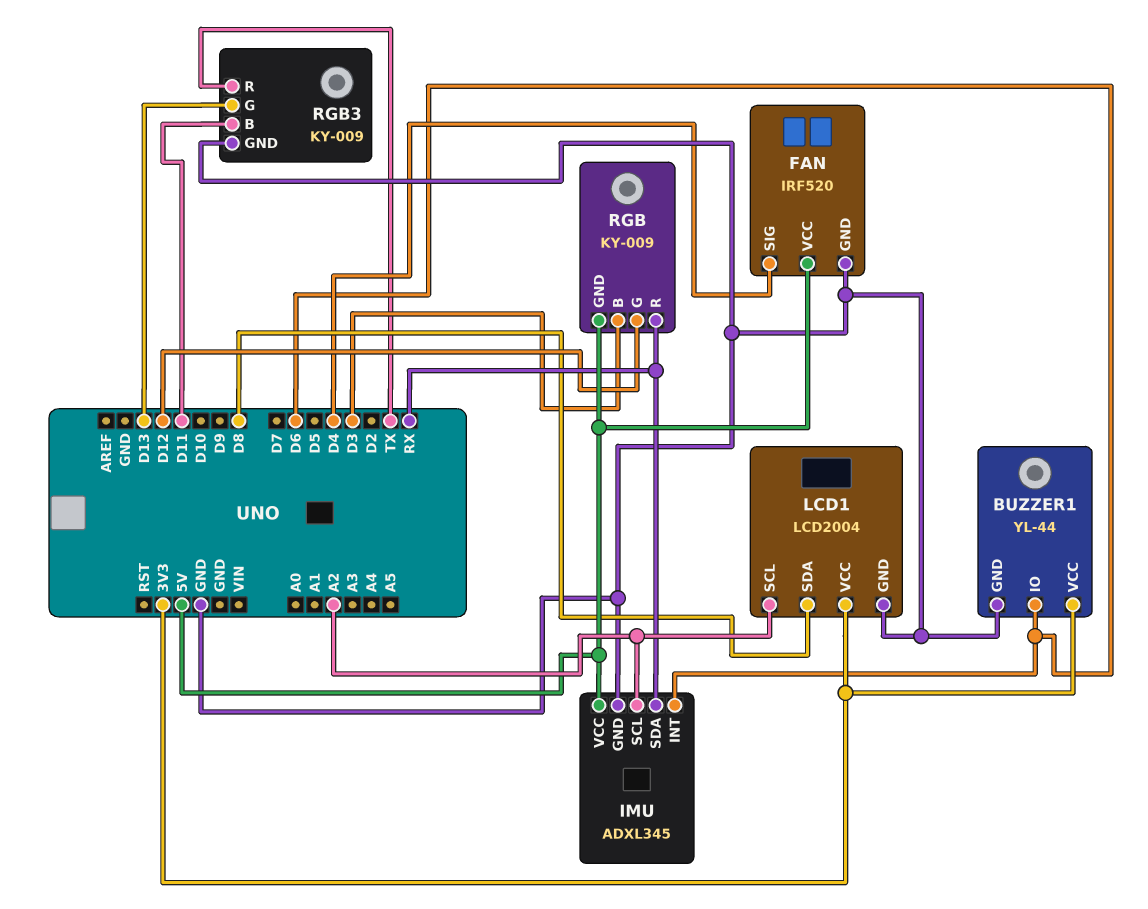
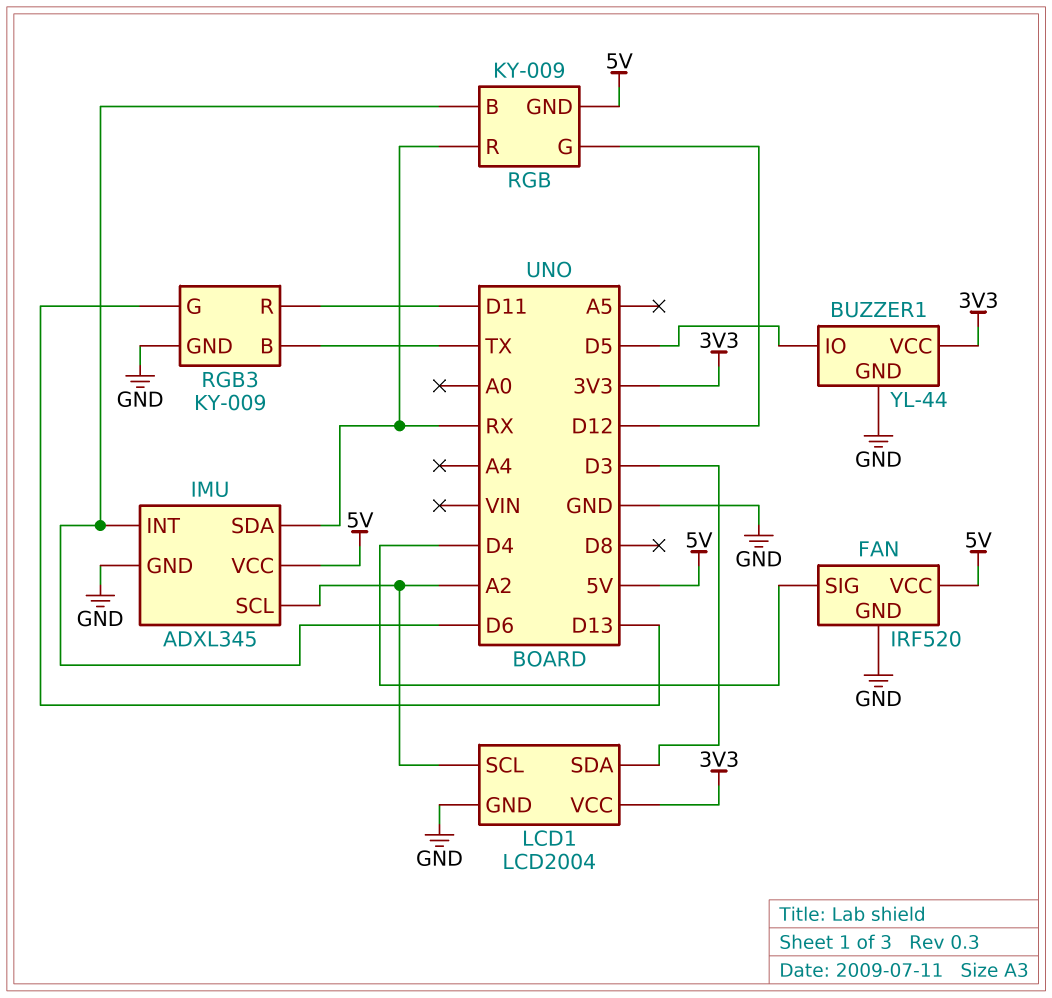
BUZZER1 pin IO: D6 -> D5
LCD1 pin SDA: D8 -> D3
RGB pin B: D3 -> D6
RGB3 pin B: D11 -> TX
RGB3 pin R: TX -> D11

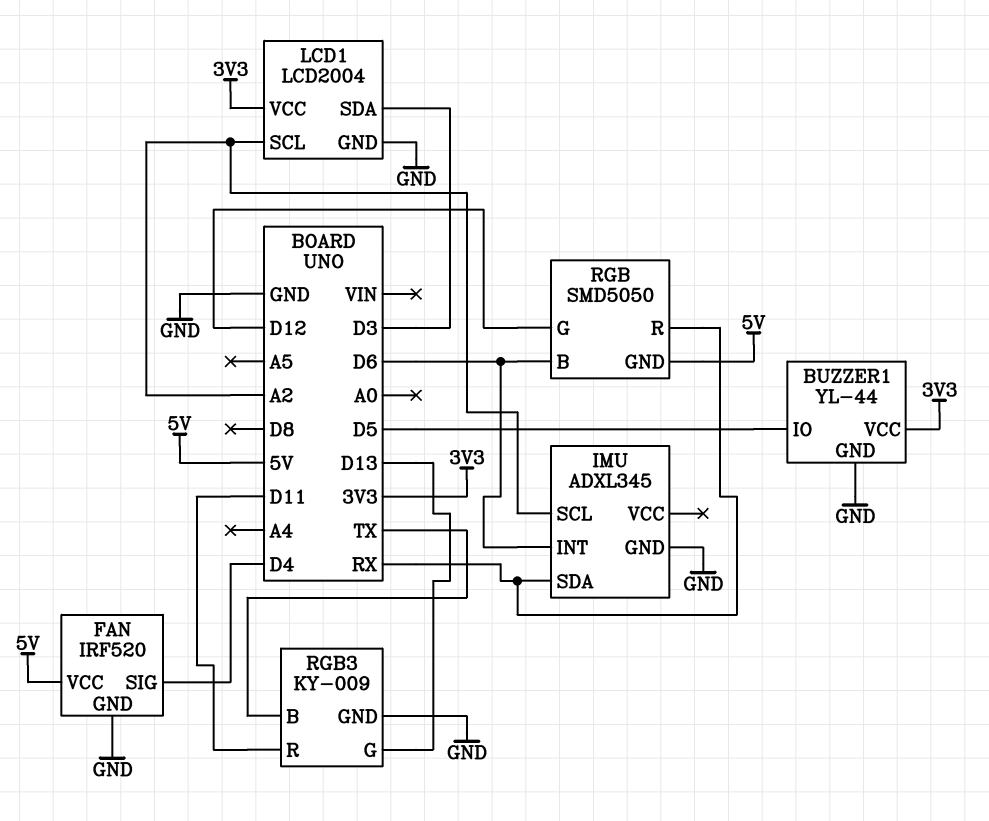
IMU pin VCC: 5V -> none
RGB: KY-009 -> SMD5050

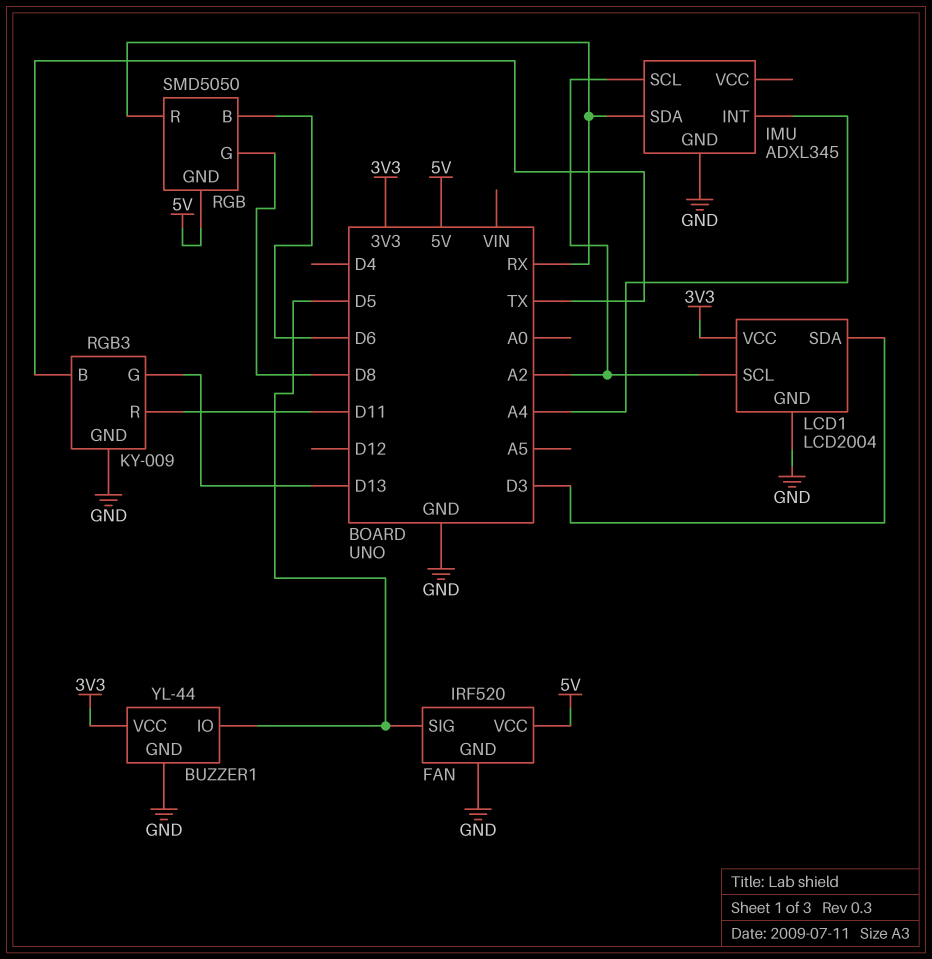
FAN pin SIG: D4 -> D5
IMU pin INT: D6 -> A4
RGB pin G: D12 -> D8

